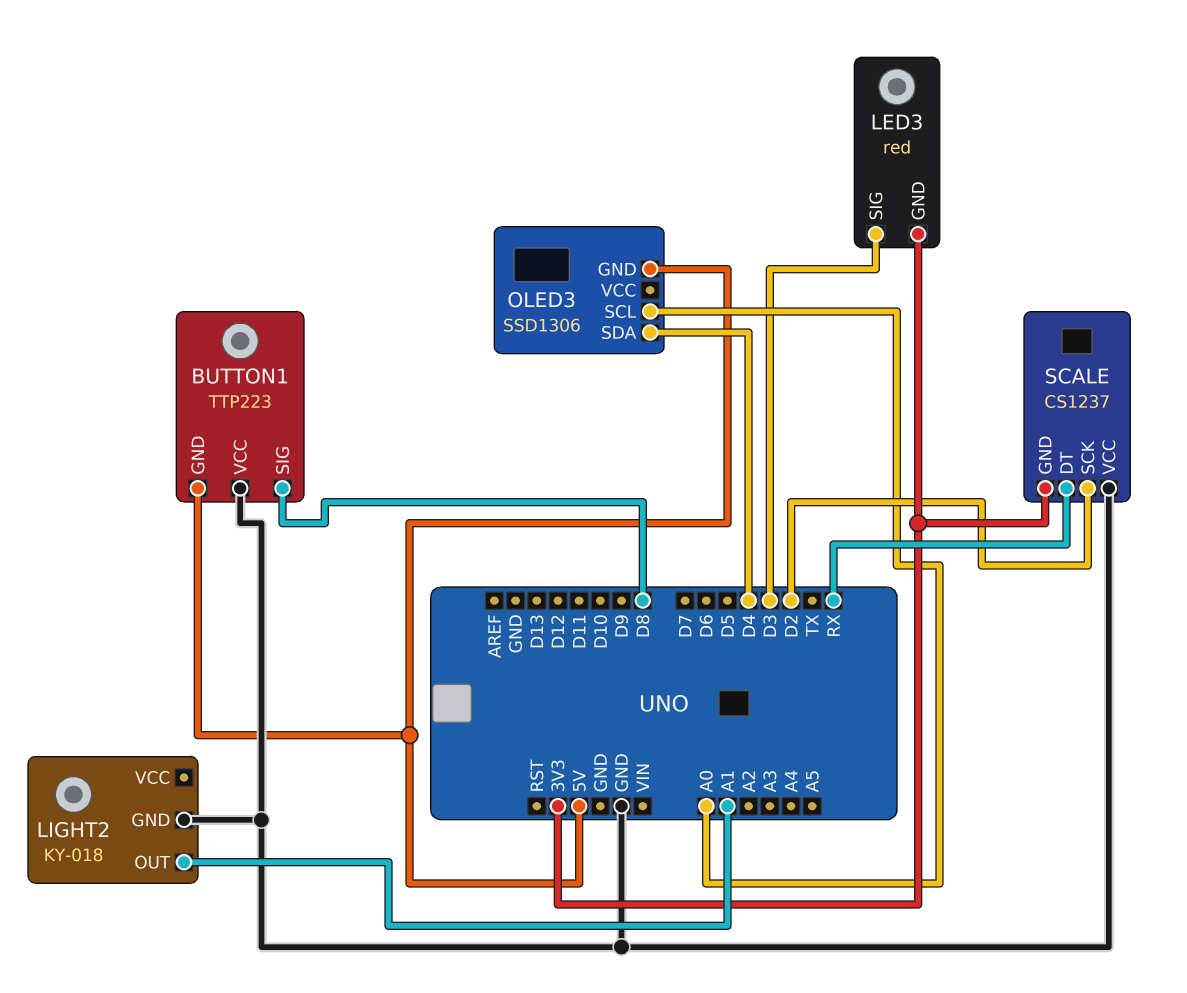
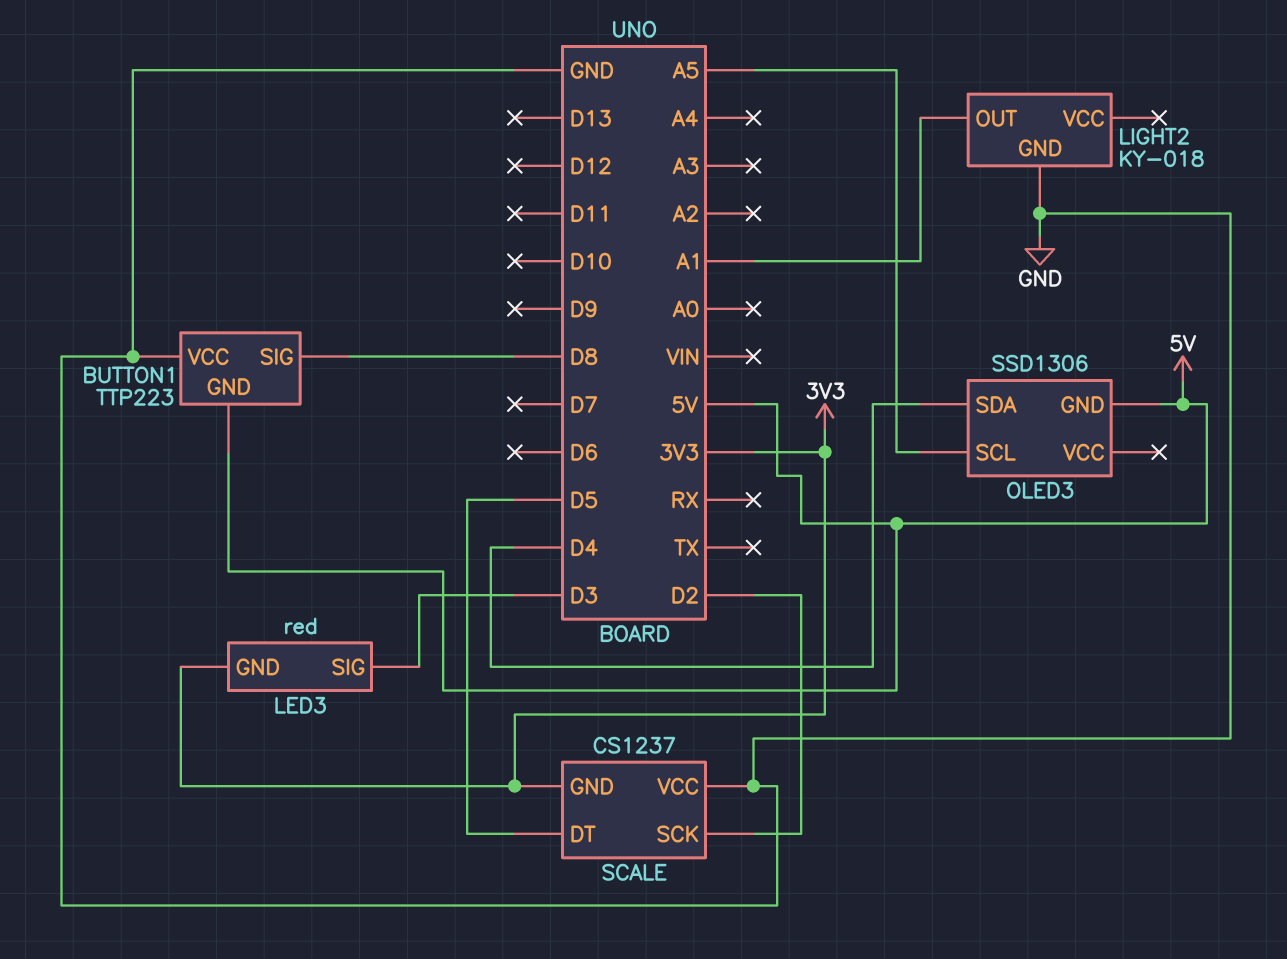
OLED3 pin SCL: A0 -> A5
SCALE pin DT: RX -> D5

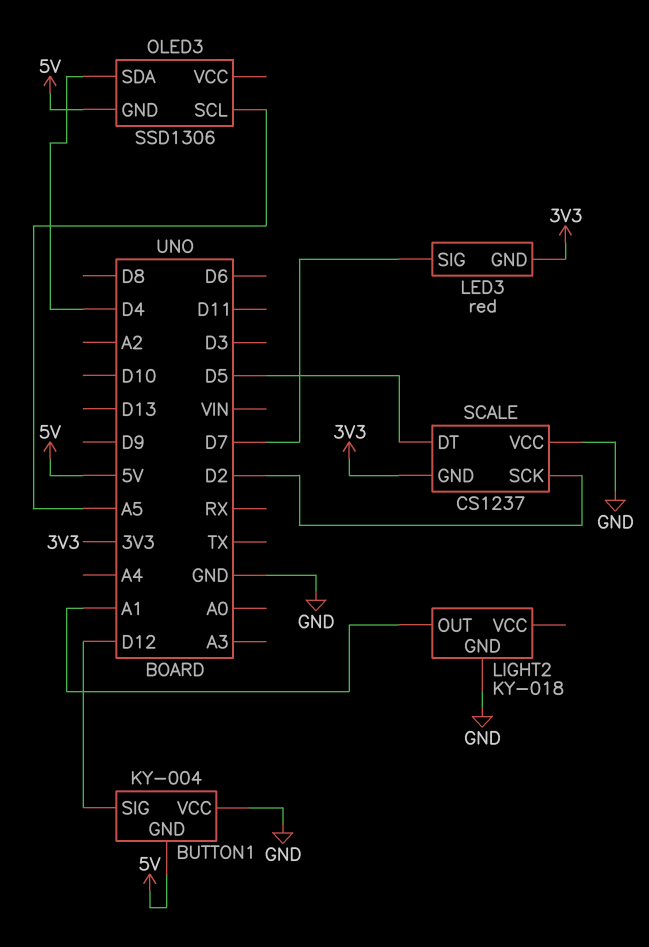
BUTTON1: TTP223 -> KY-004
BUTTON1 pin SIG: D8 -> D12
LED3 pin SIG: D3 -> D7

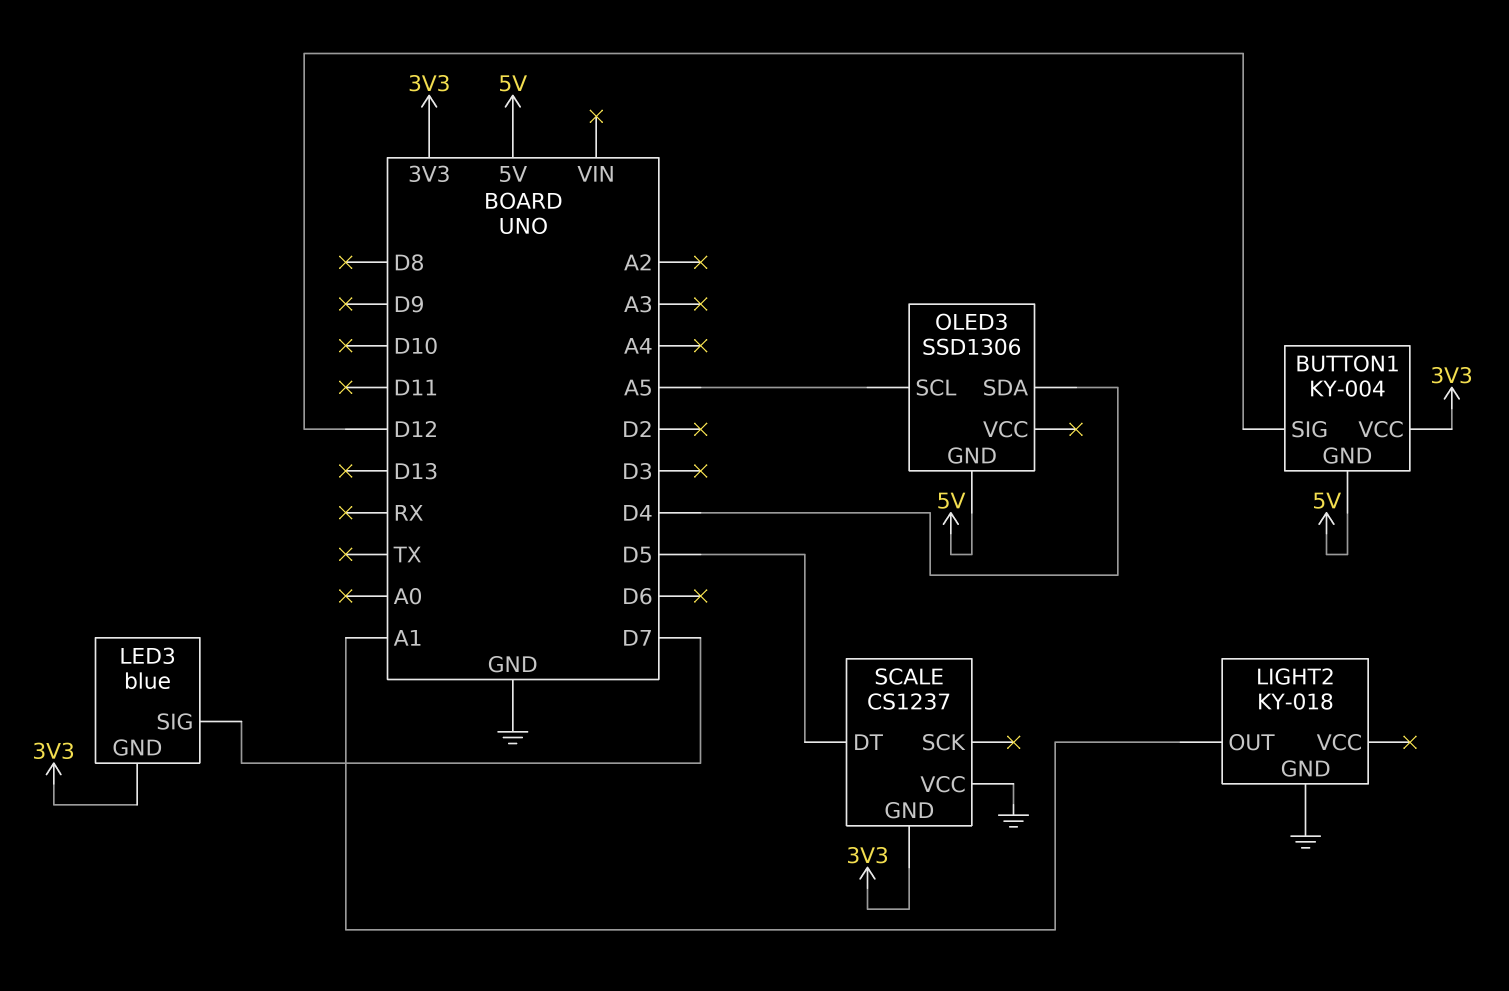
BUTTON1 pin VCC: GND -> 3V3
LED3: red -> blue
SCALE pin SCK: D2 -> none

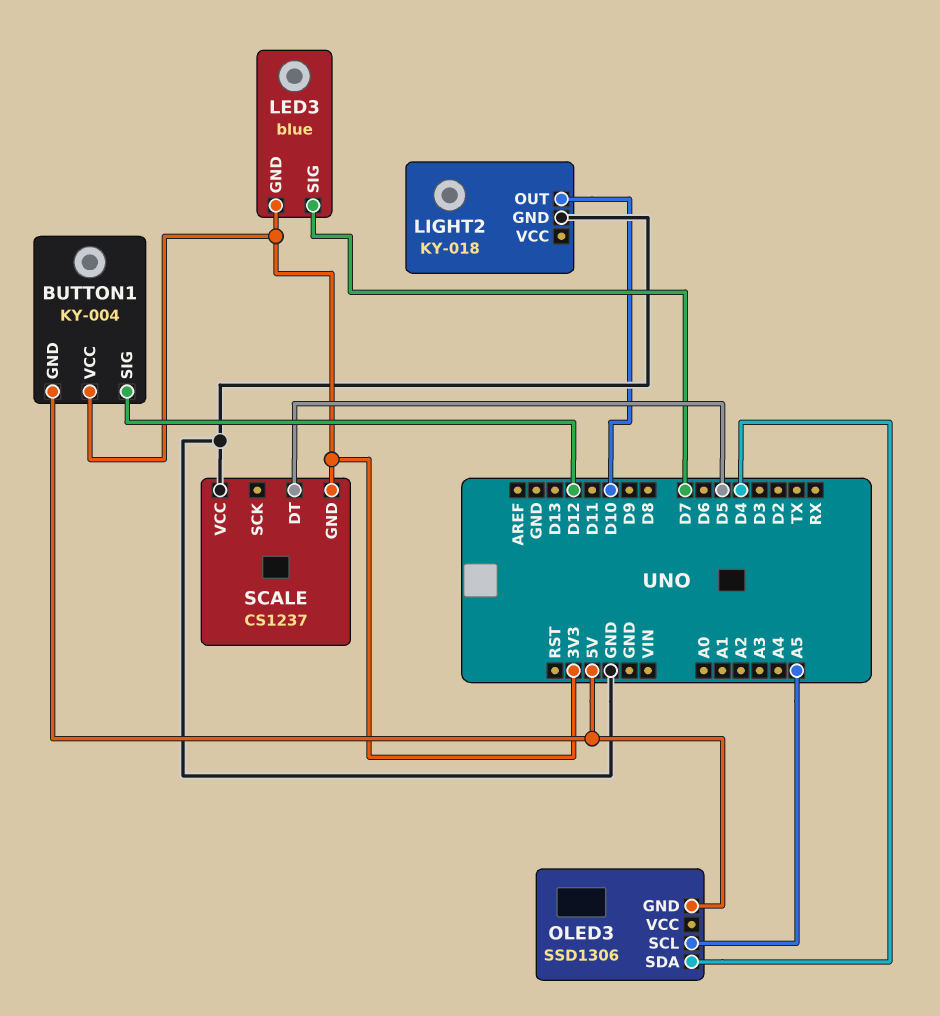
LIGHT2 pin OUT: A1 -> D10

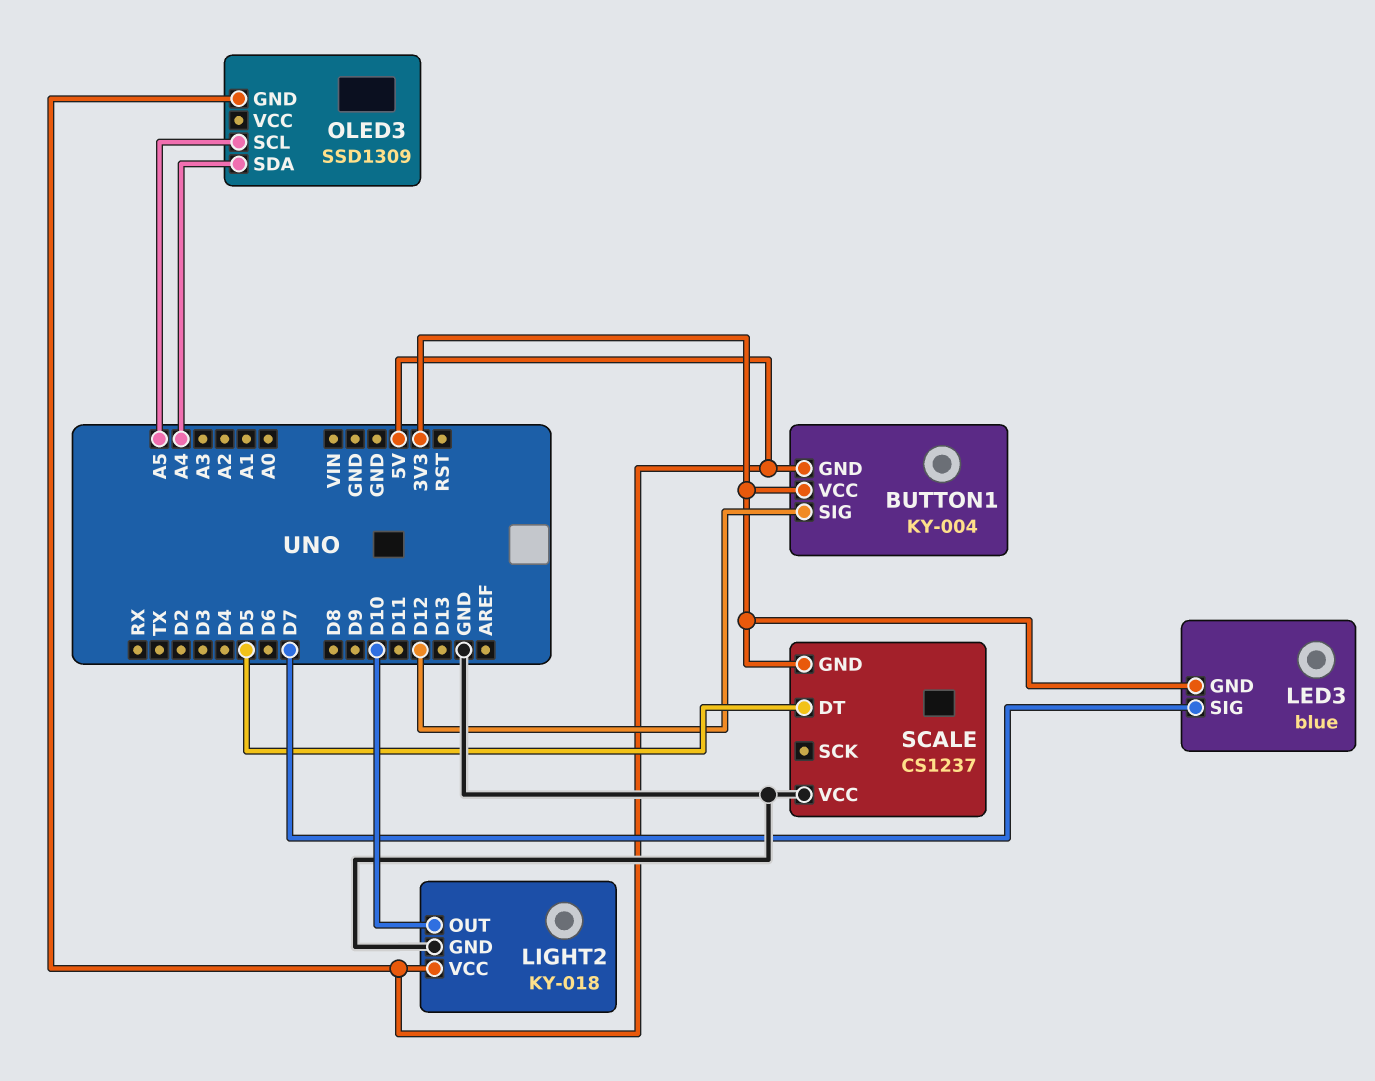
LIGHT2 pin VCC: none -> 5V
OLED3: SSD1306 -> SSD1309
OLED3 pin SDA: D4 -> A4

